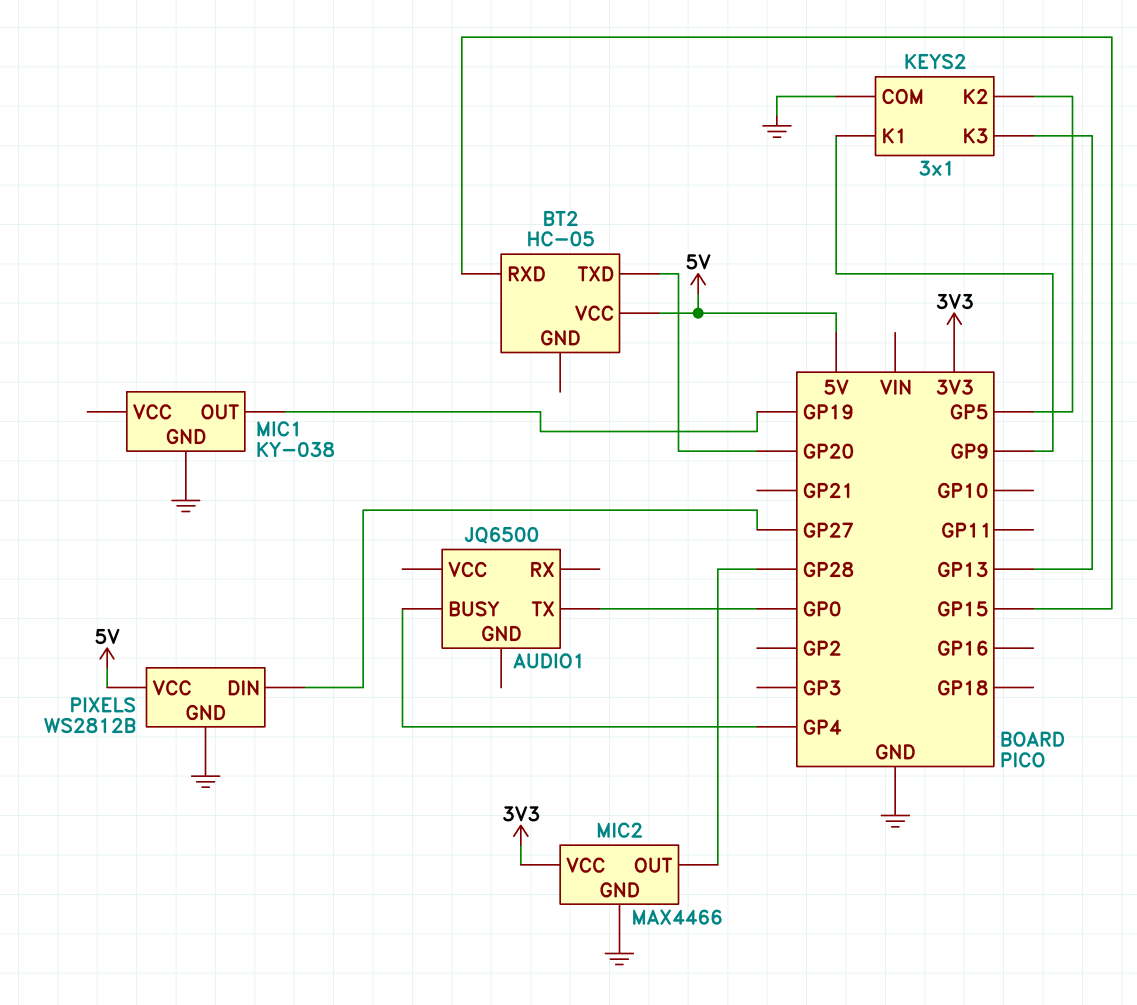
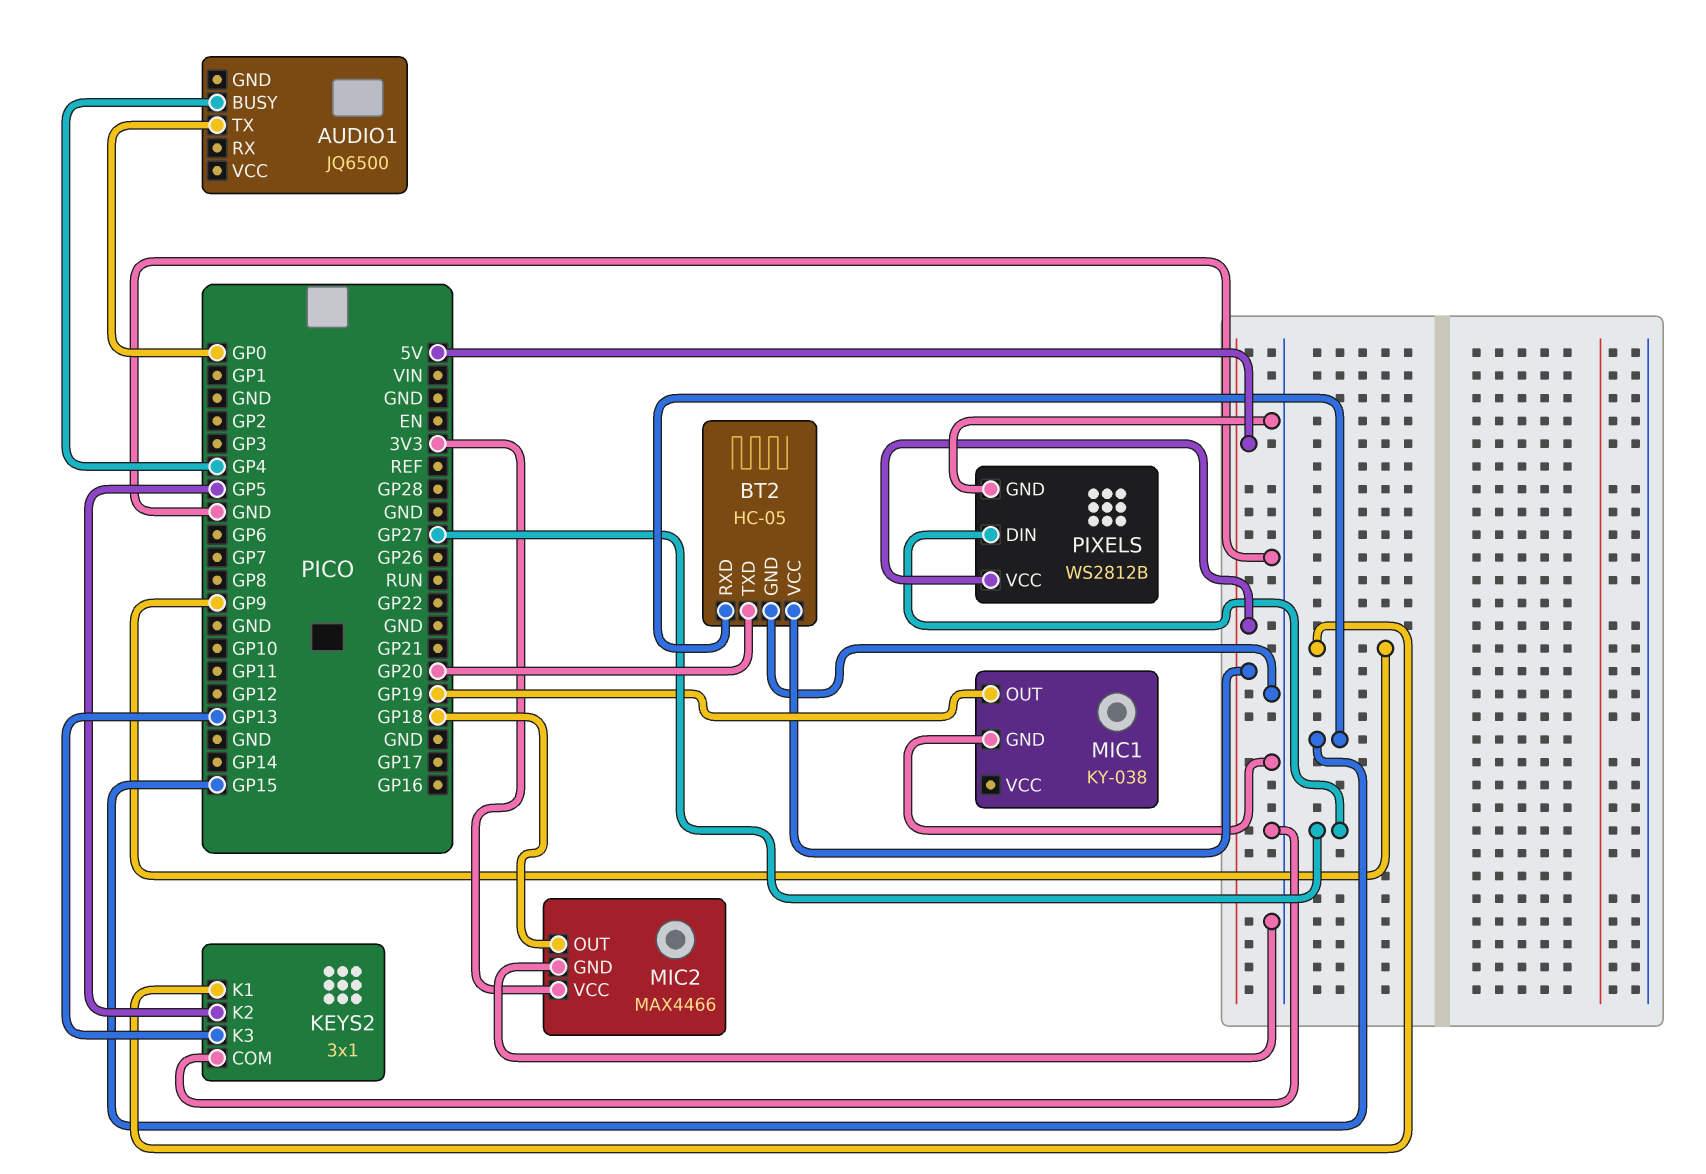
BT2 pin GND: none -> GND
MIC2 pin OUT: GP28 -> GP18

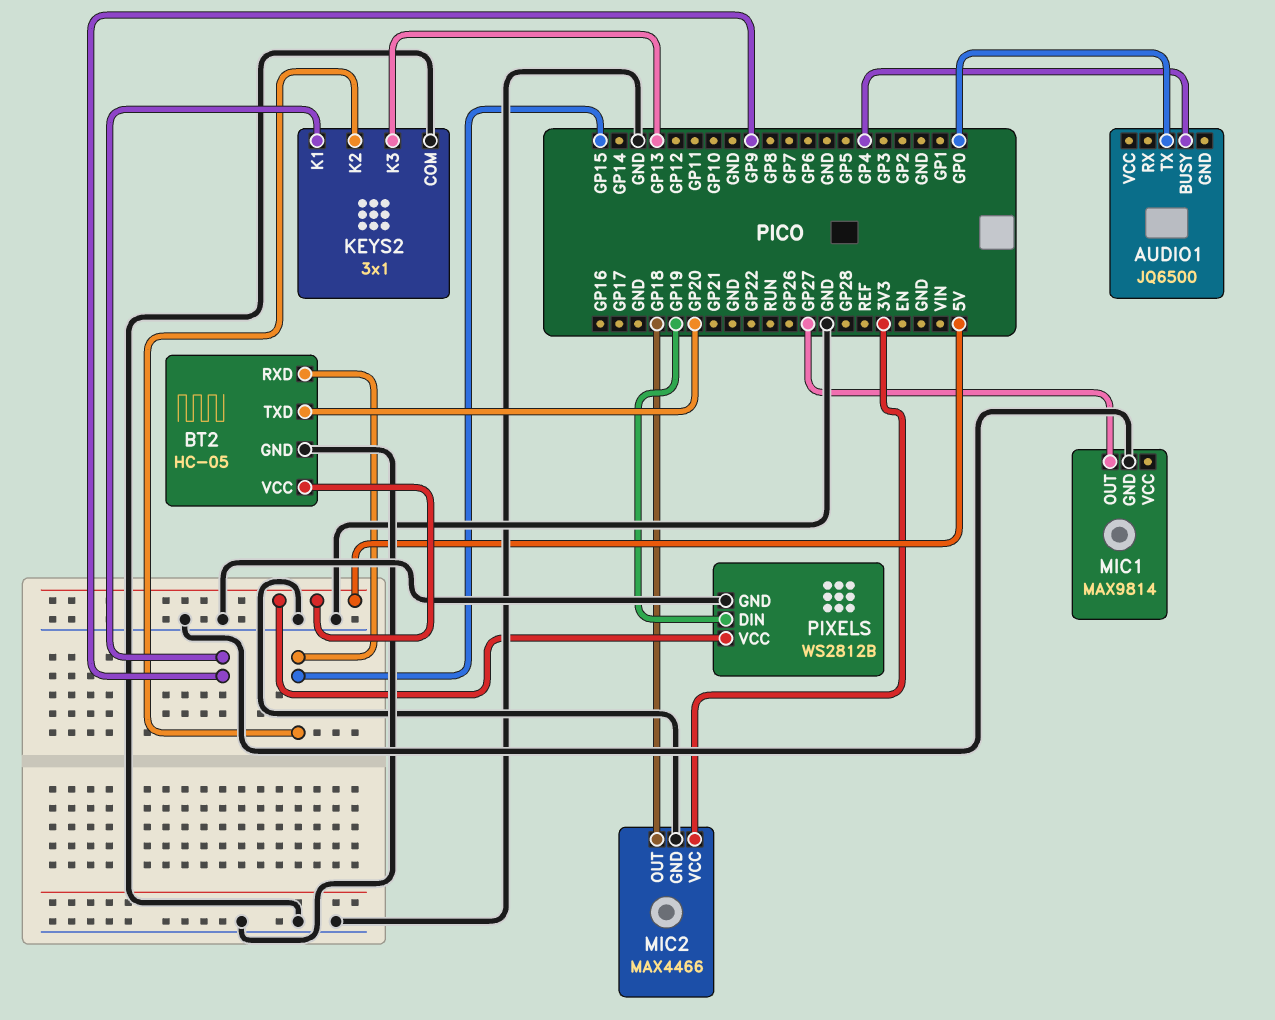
KEYS2 pin K2: GP5 -> GP15
MIC1: KY-038 -> MAX9814
MIC1 pin OUT: GP19 -> GP27
PIXELS pin DIN: GP27 -> GP19

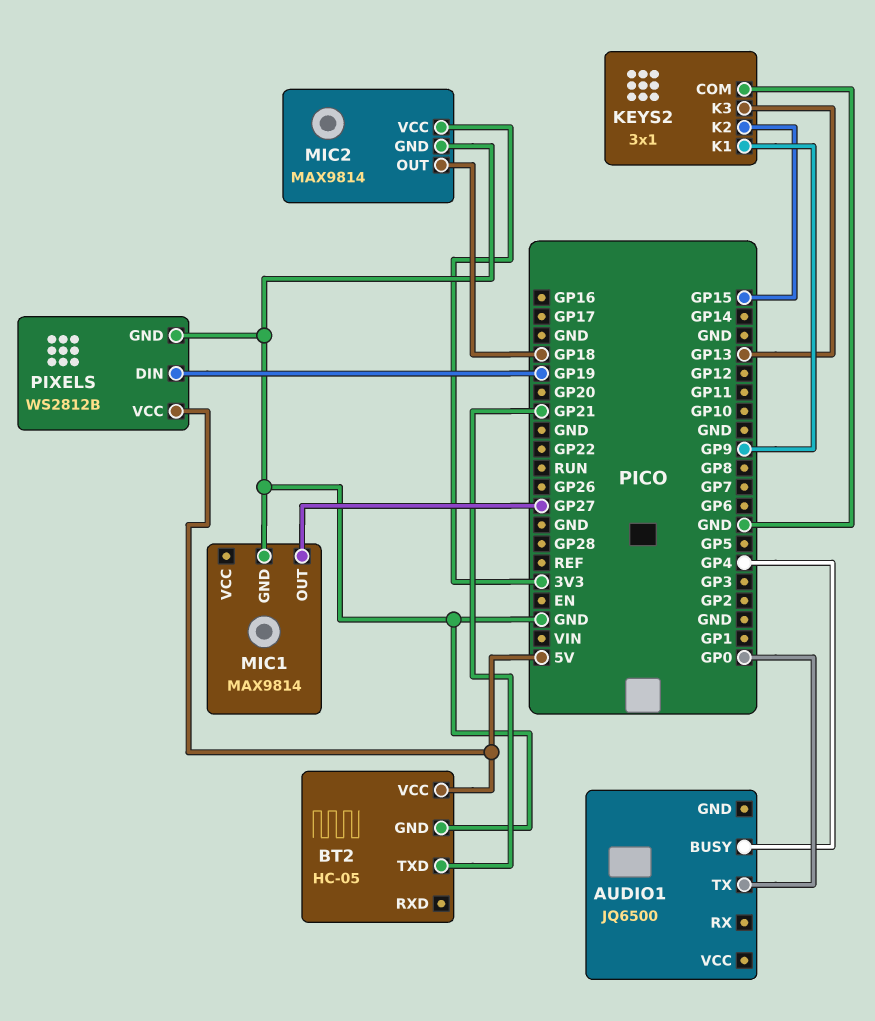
BT2 pin RXD: GP15 -> none
BT2 pin TXD: GP20 -> GP21
MIC2: MAX4466 -> MAX9814

